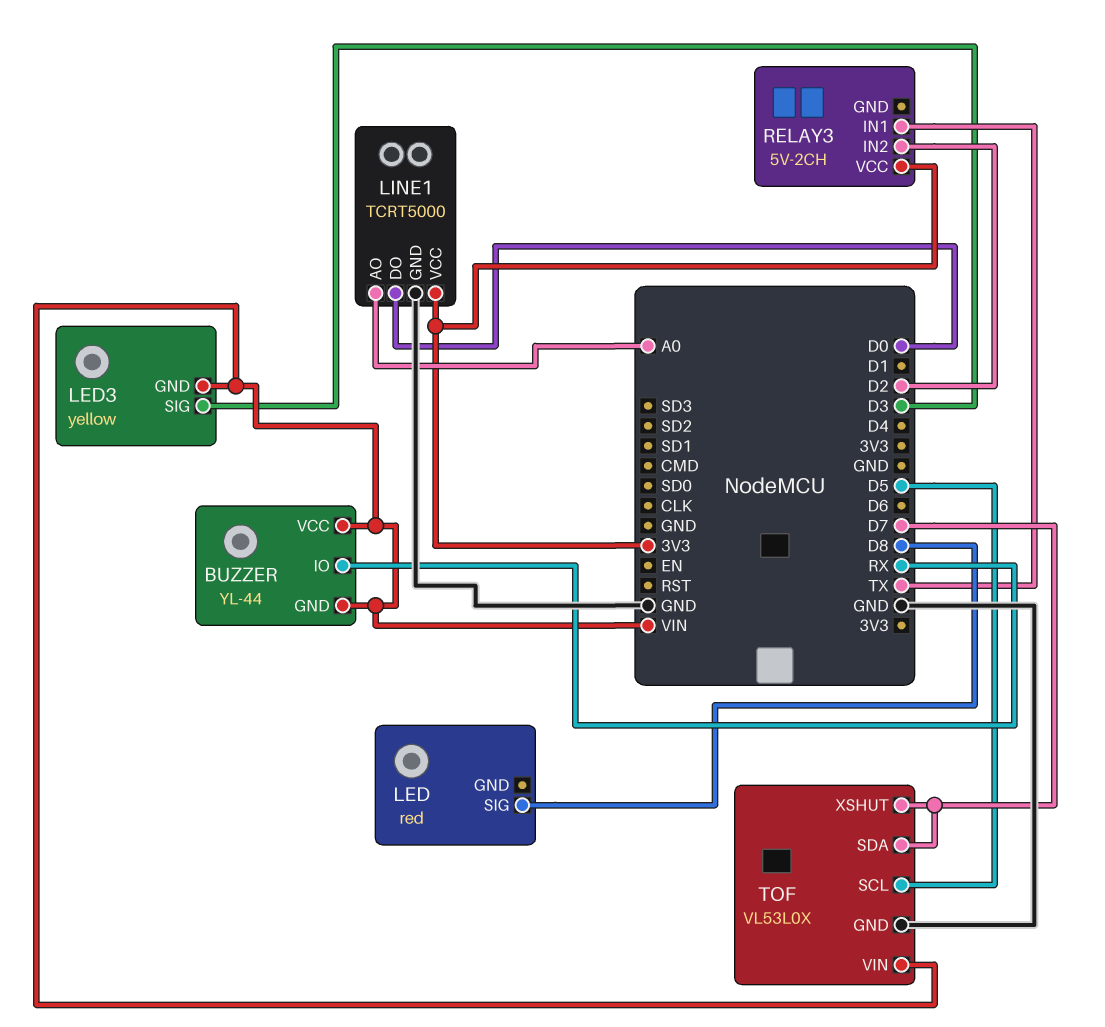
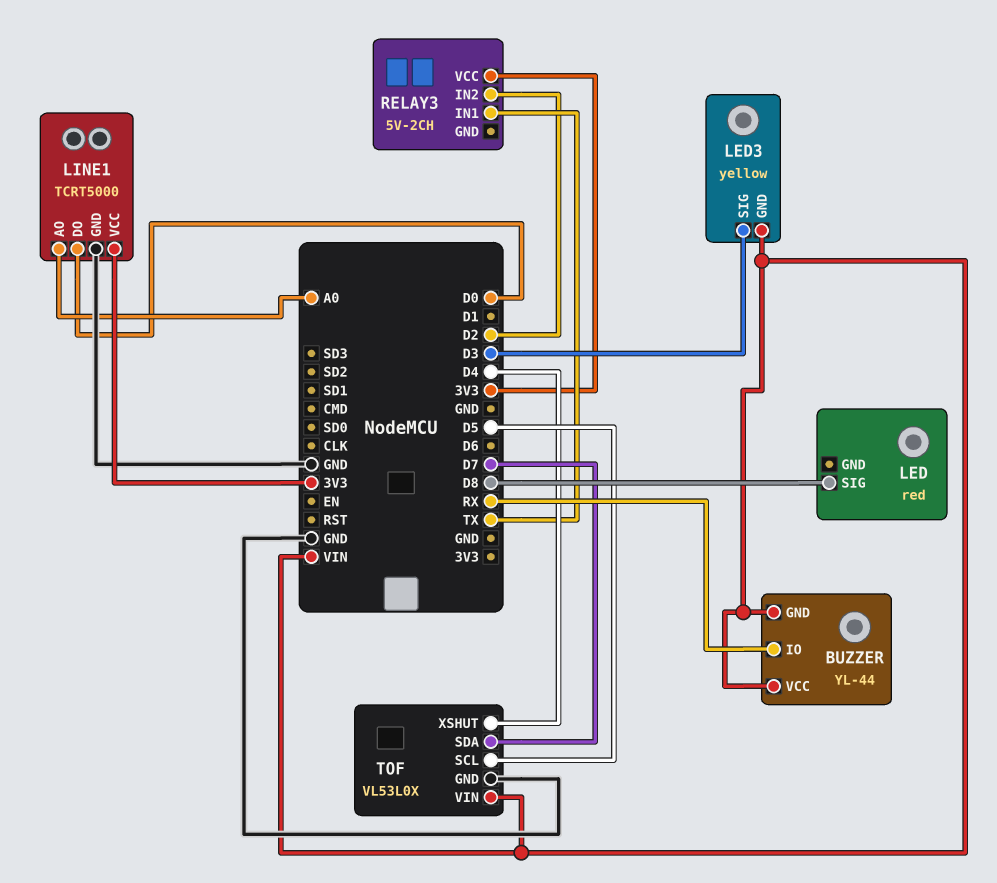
TOF pin XSHUT: D7 -> D4

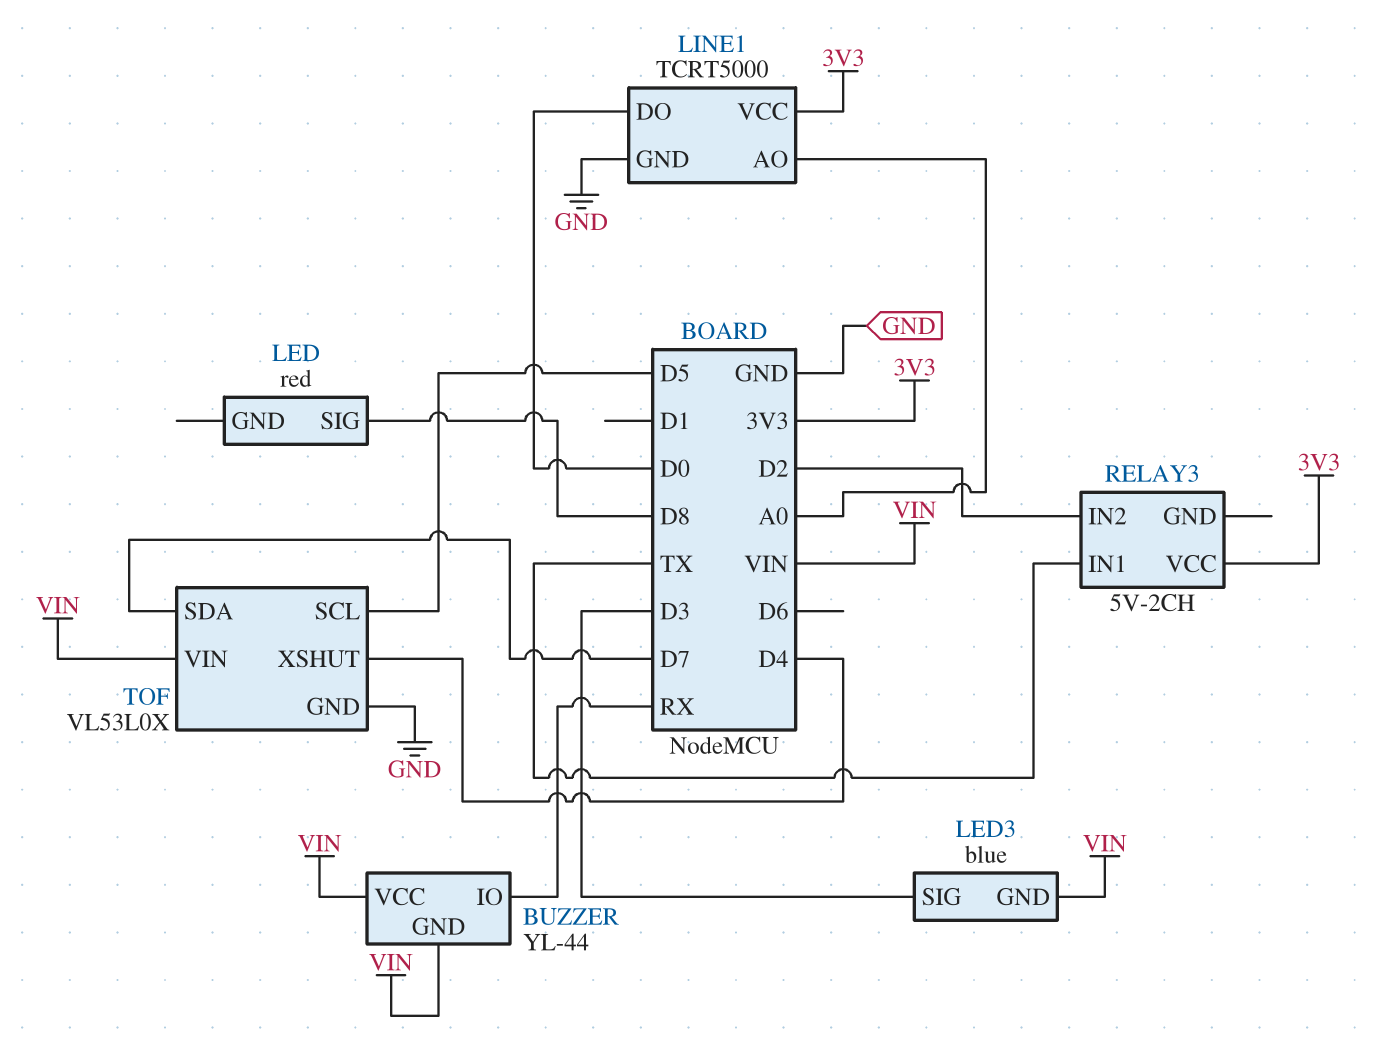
LED3: yellow -> blue

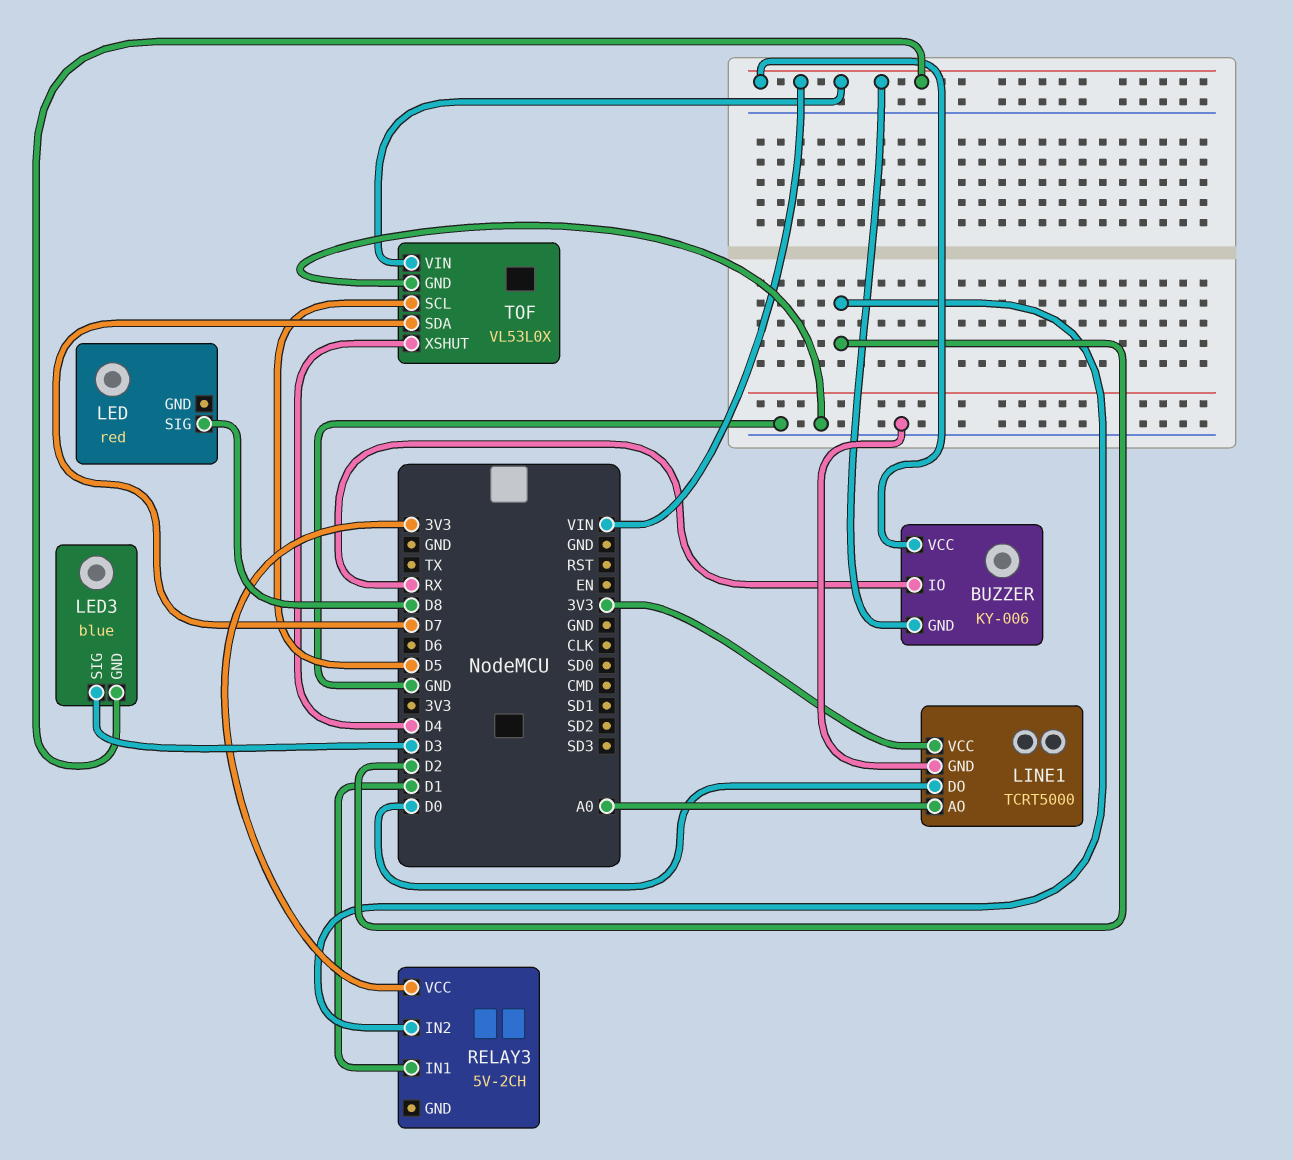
BUZZER: YL-44 -> KY-006
RELAY3 pin IN1: TX -> D1

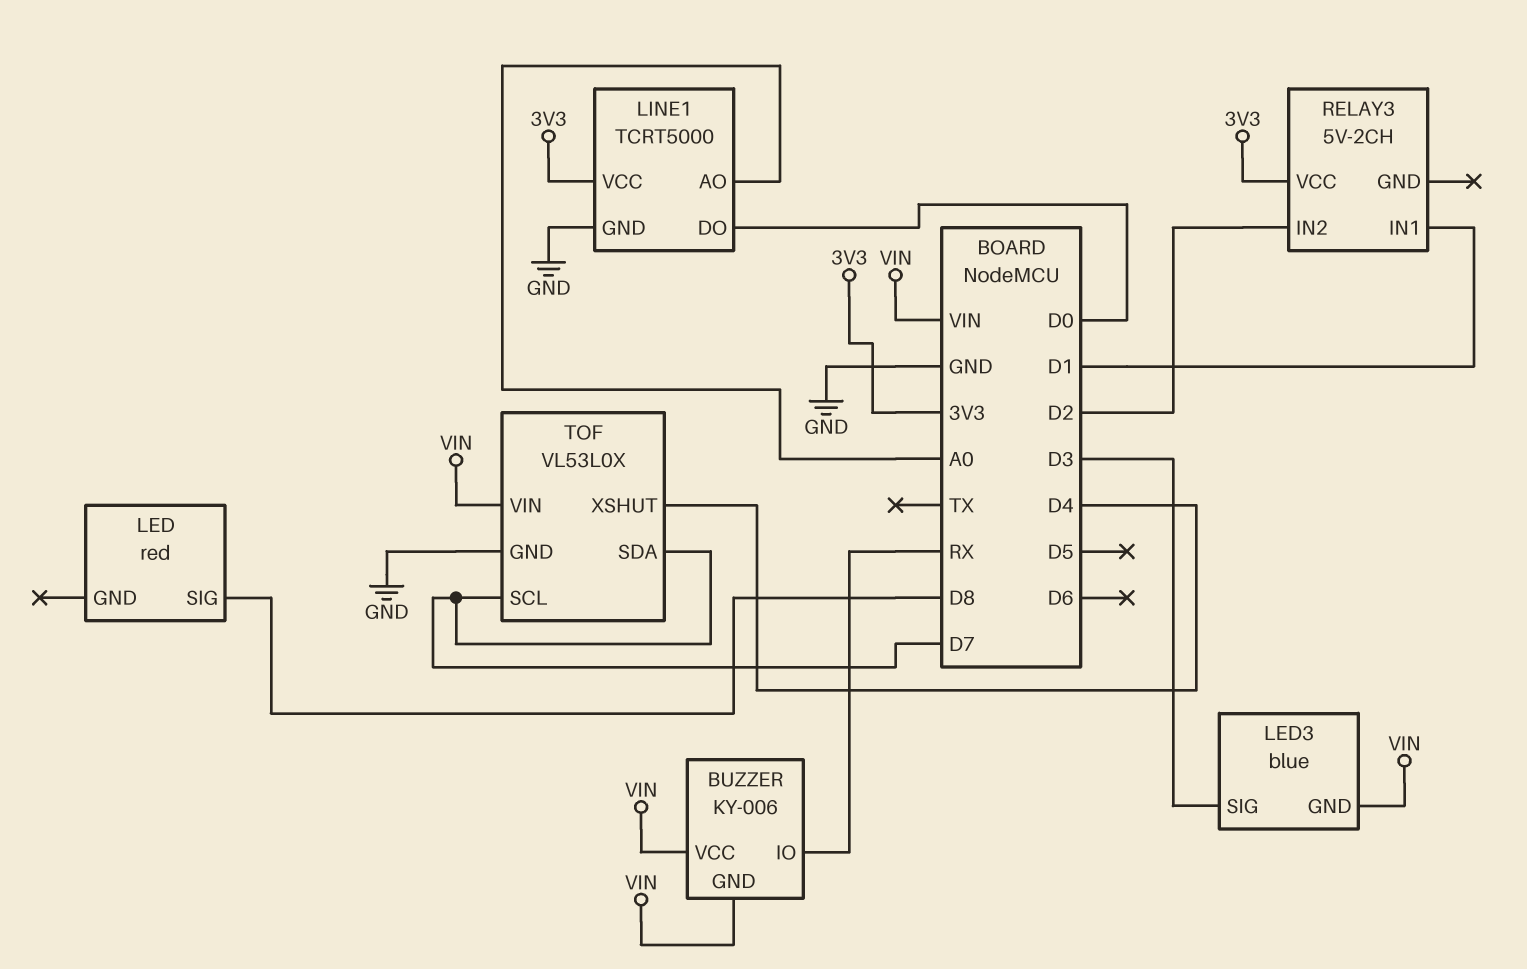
TOF pin SCL: D5 -> D7

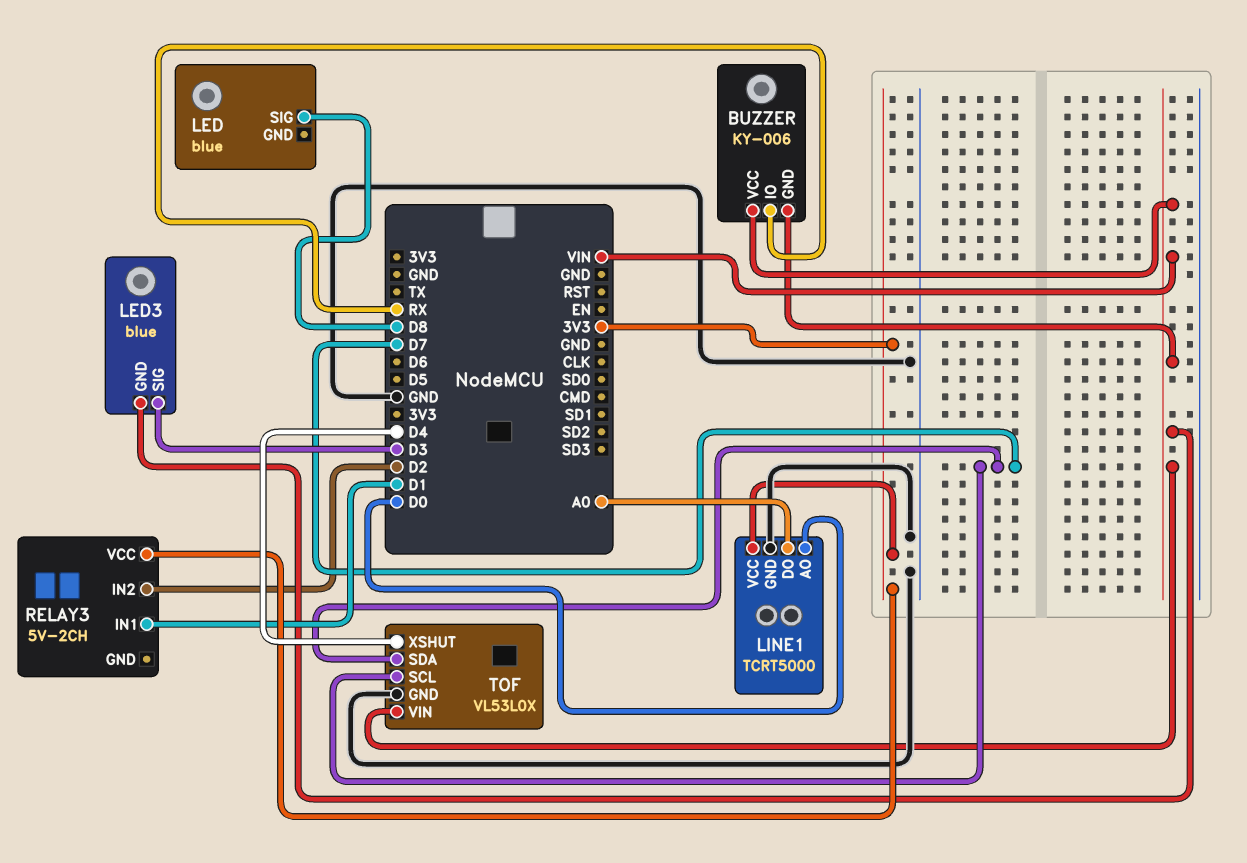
LED: red -> blue
LINE1 pin AO: A0 -> D0
LINE1 pin DO: D0 -> A0

